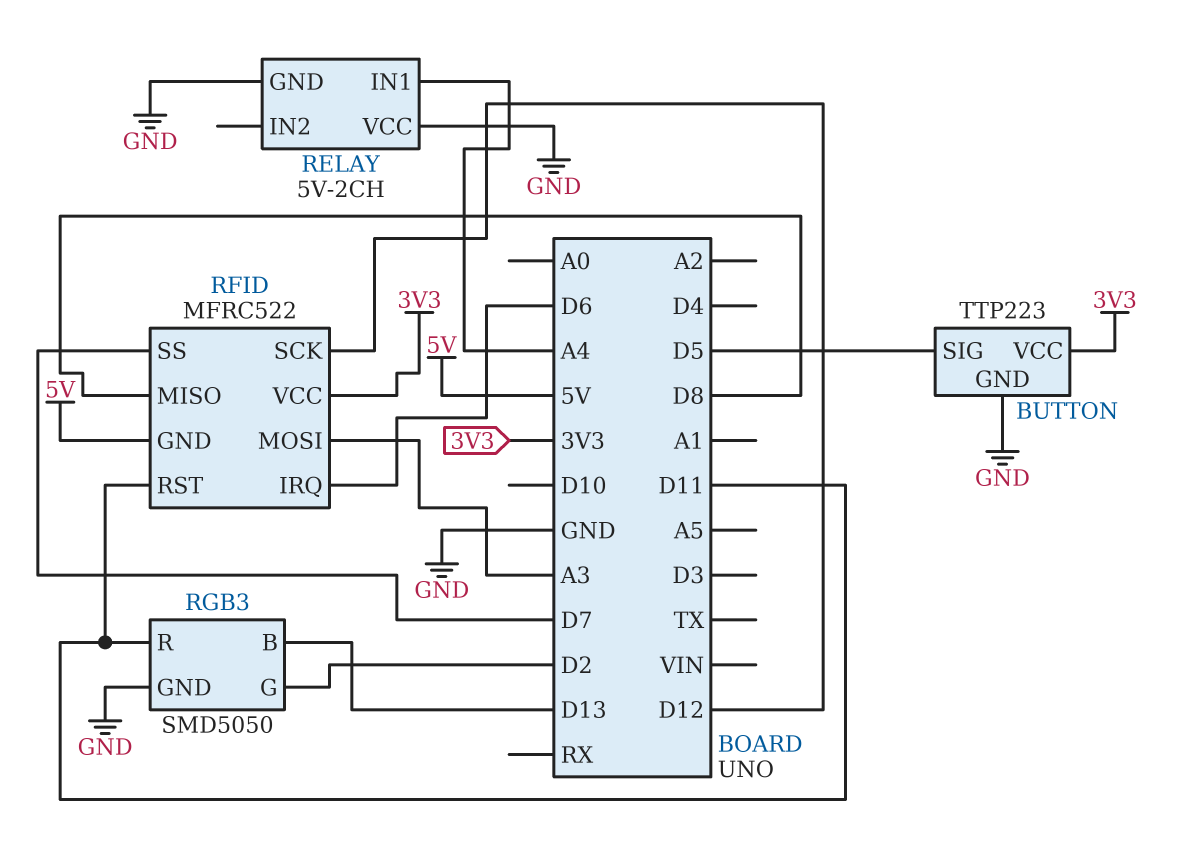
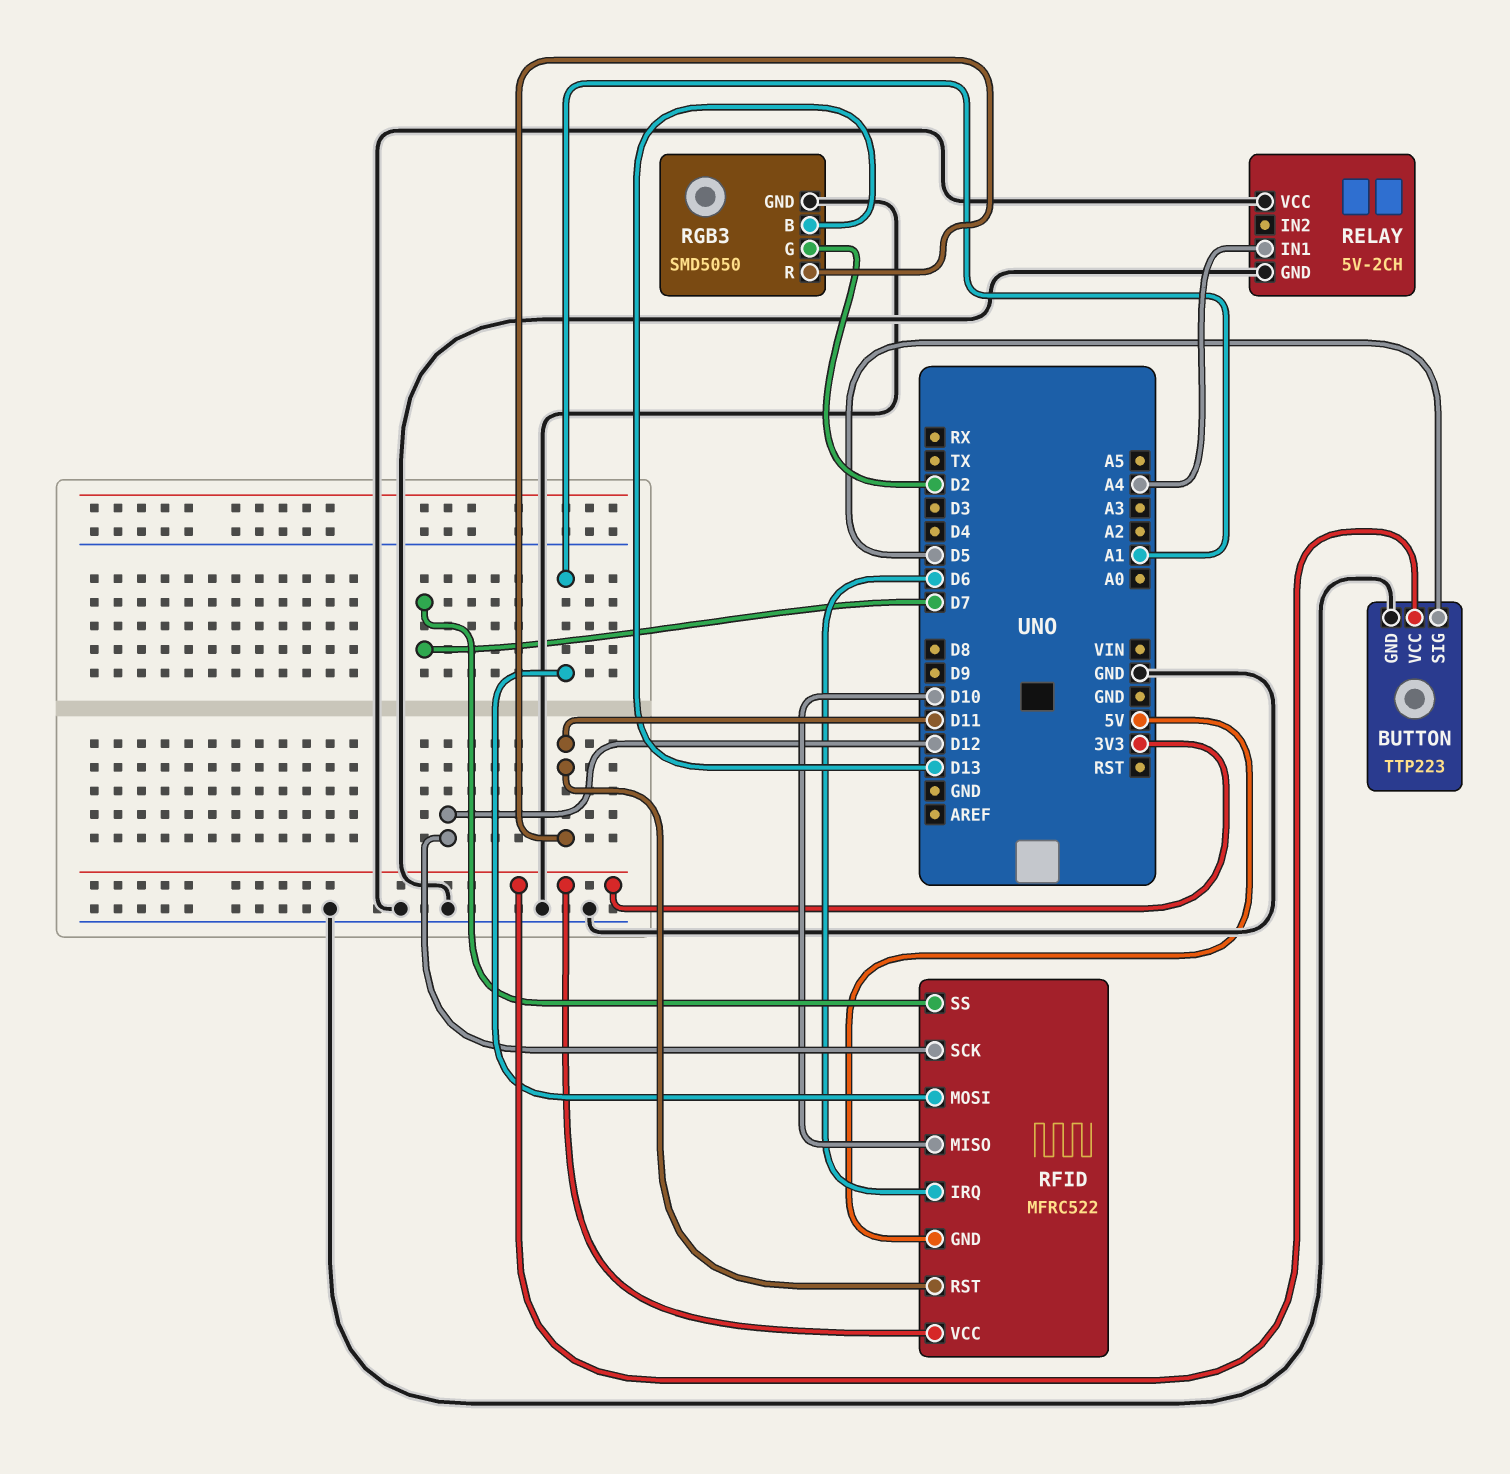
RFID pin MISO: D8 -> D10
RFID pin MOSI: A3 -> A1

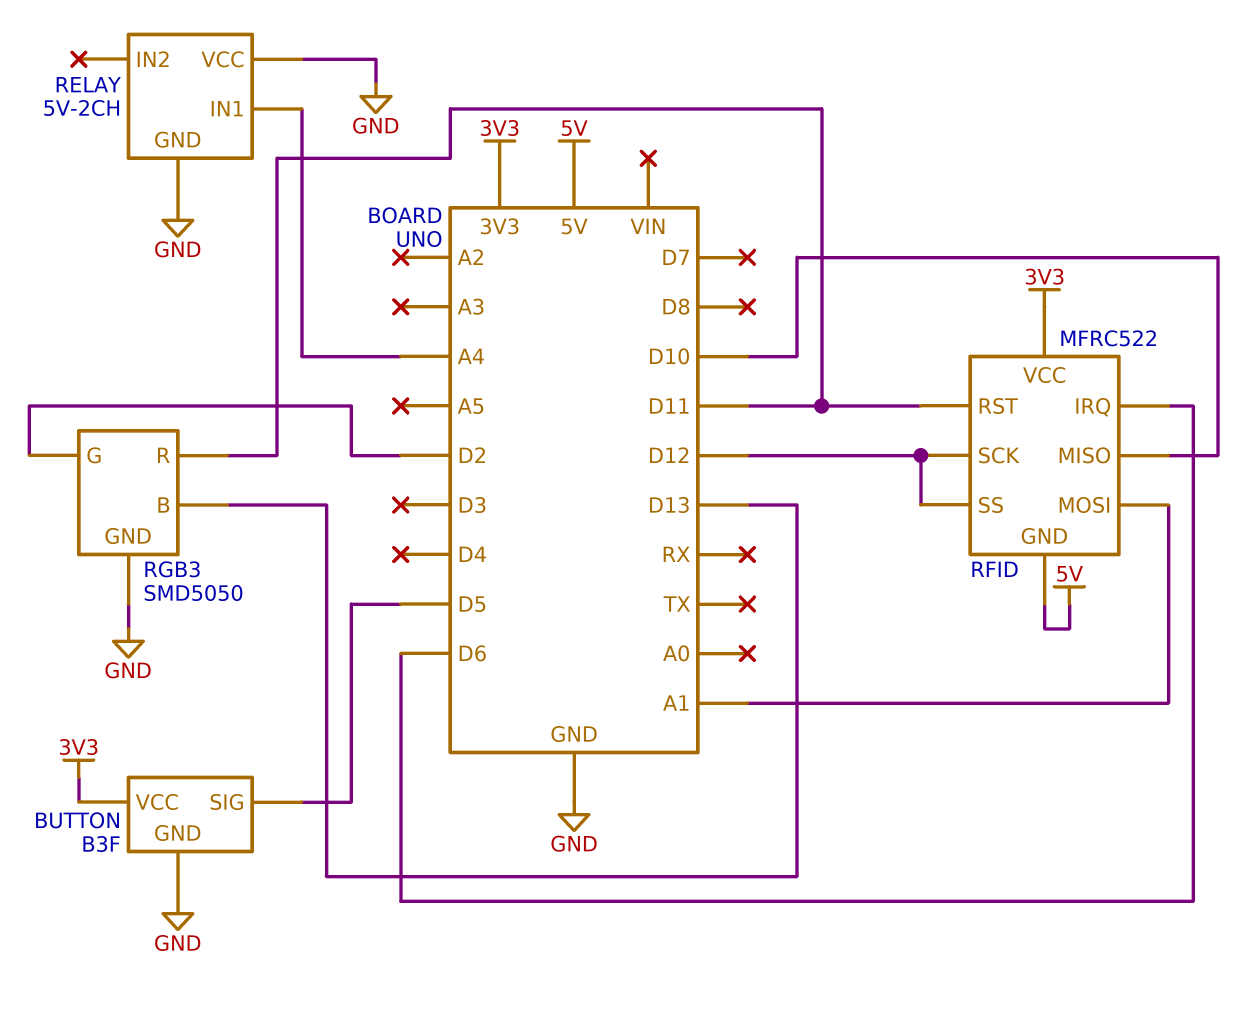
BUTTON: TTP223 -> B3F
RFID pin SS: D7 -> D12

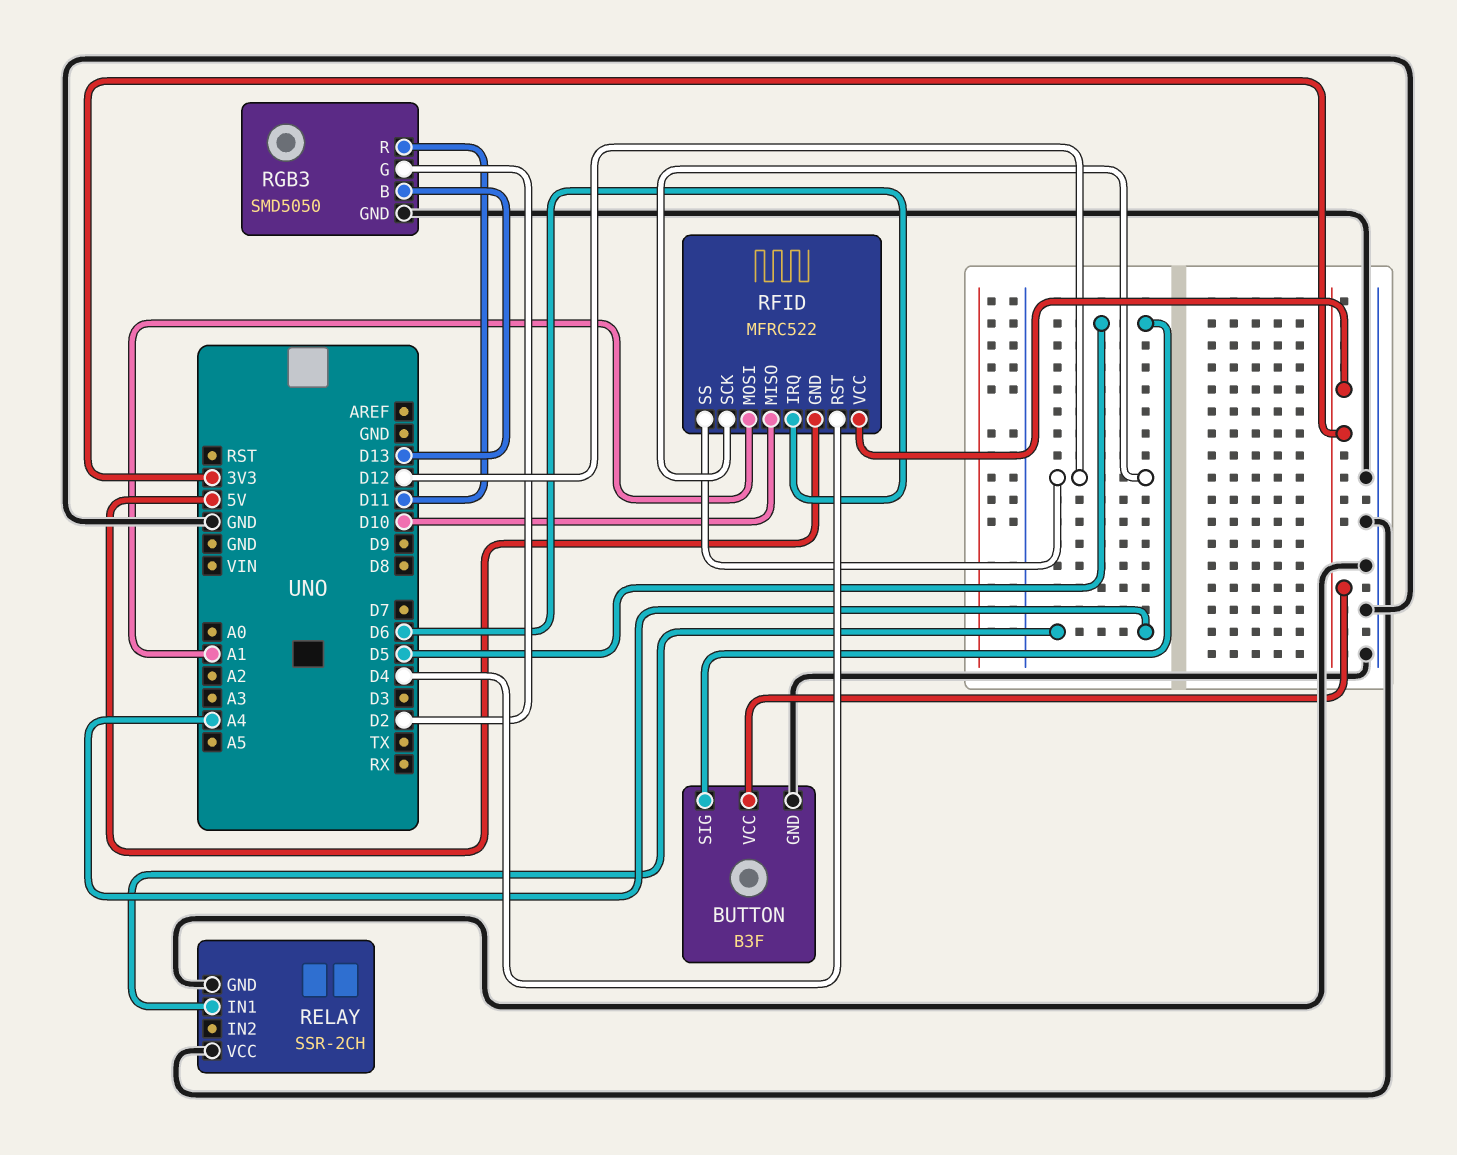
RELAY: 5V-2CH -> SSR-2CH
RFID pin RST: D11 -> D4

